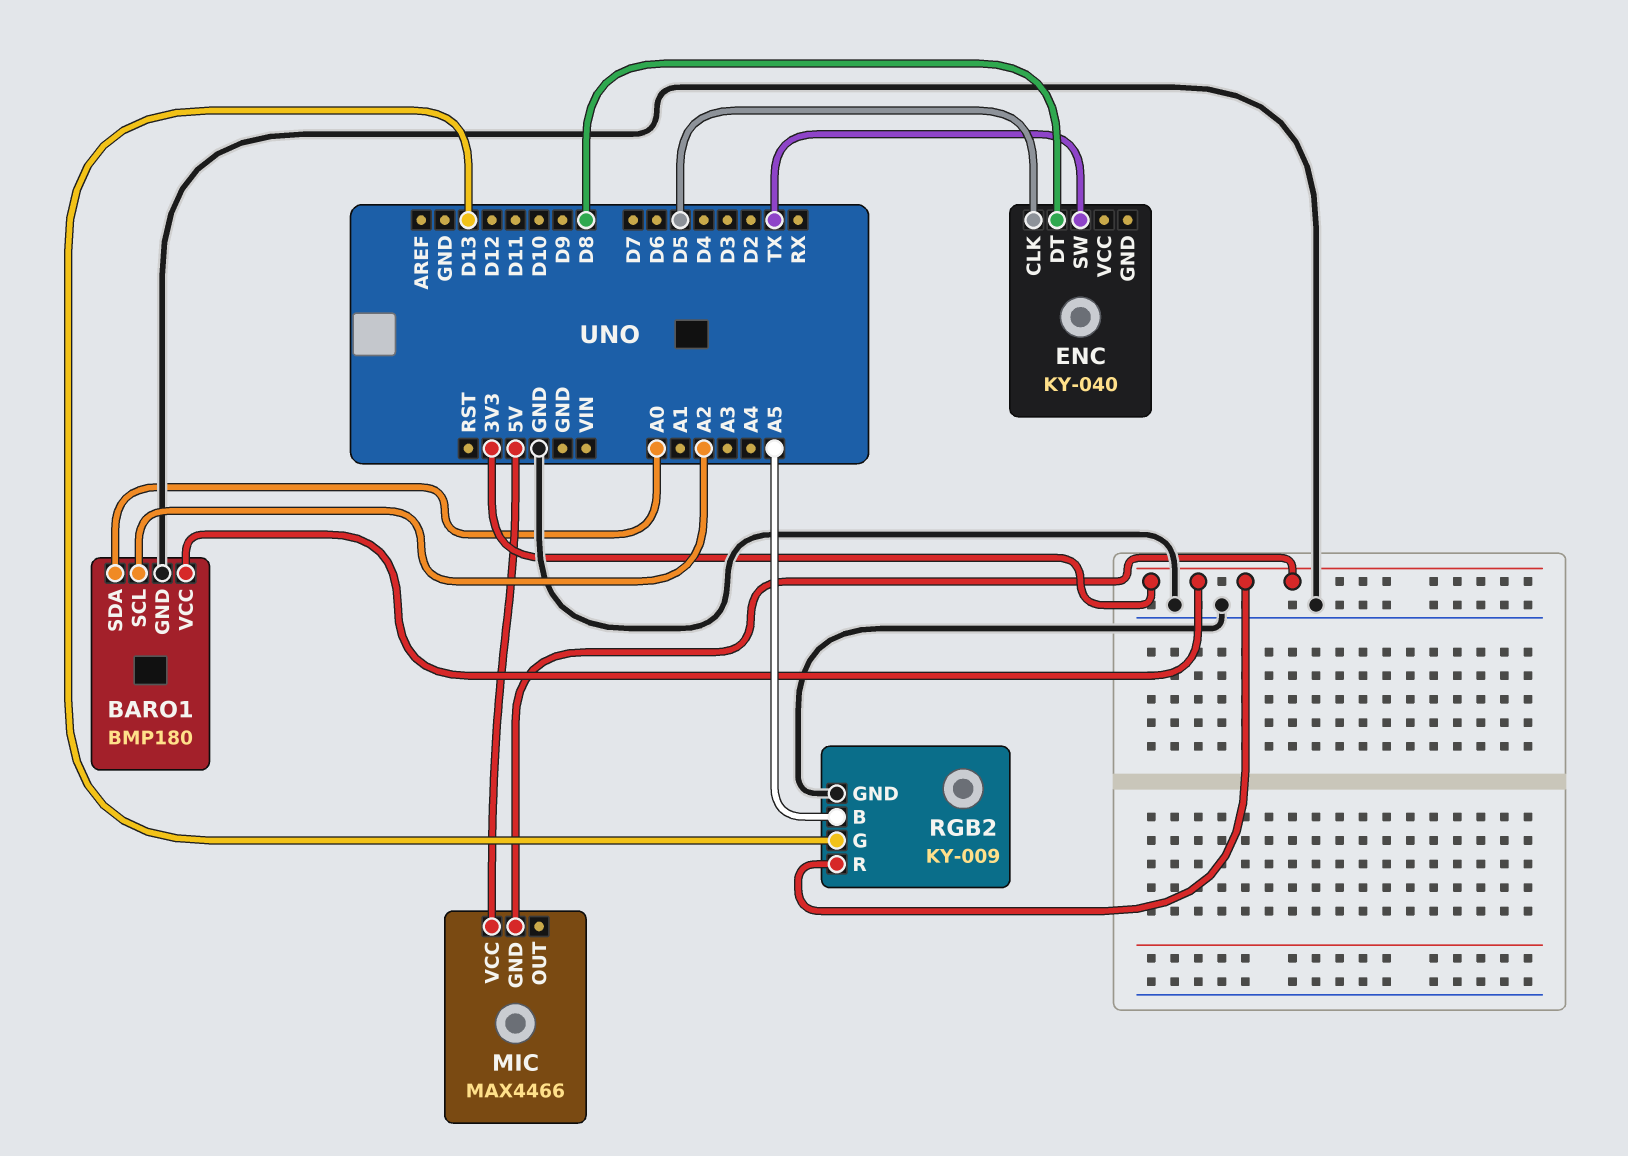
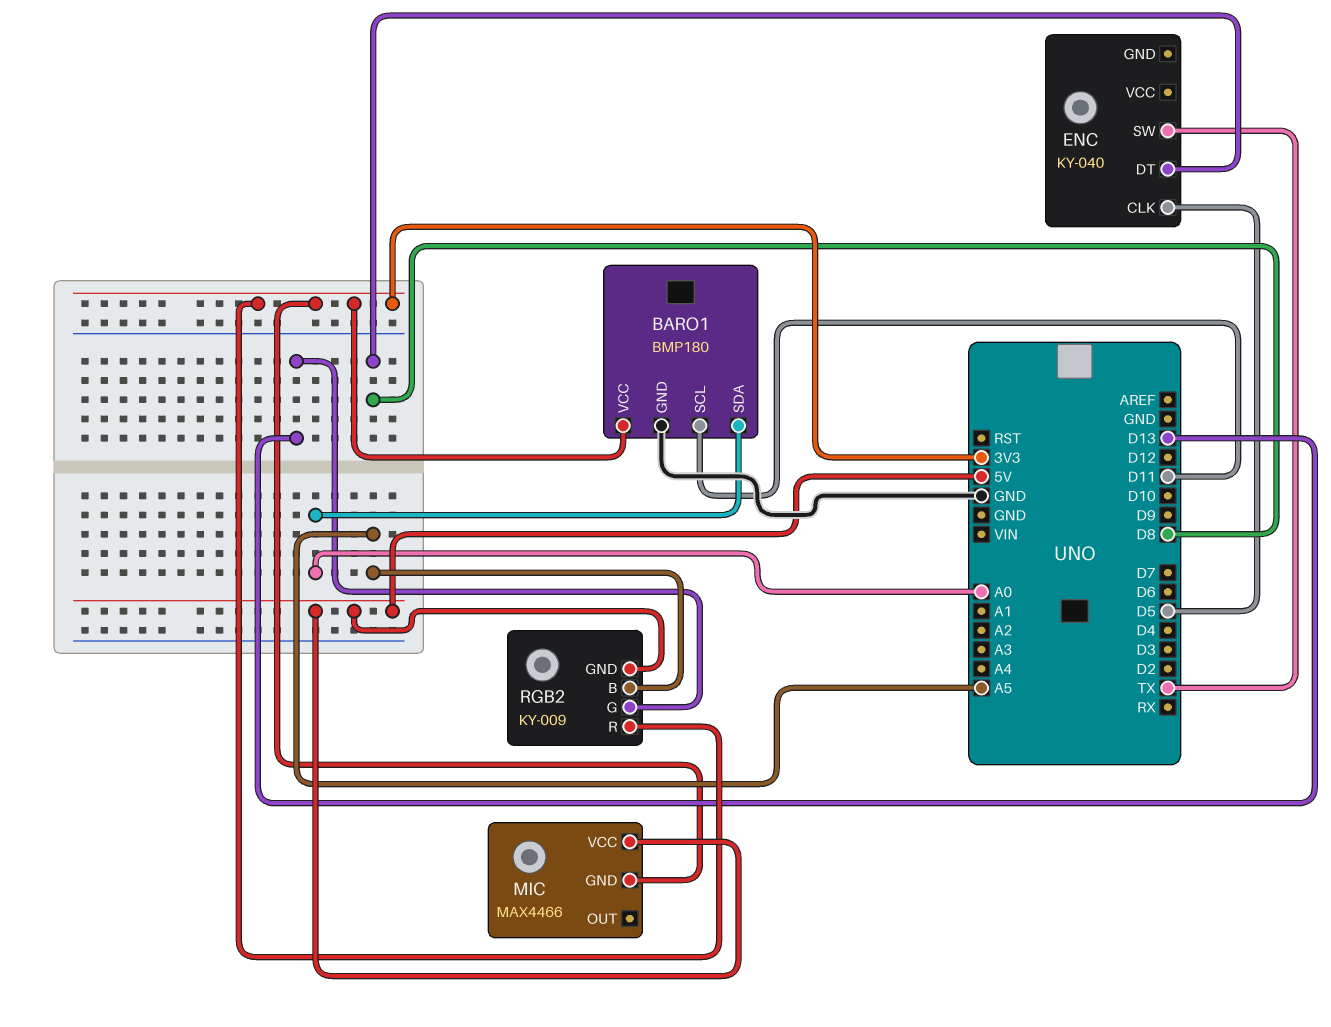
BARO1 pin SCL: A2 -> D11
RGB2 pin GND: GND -> 5V

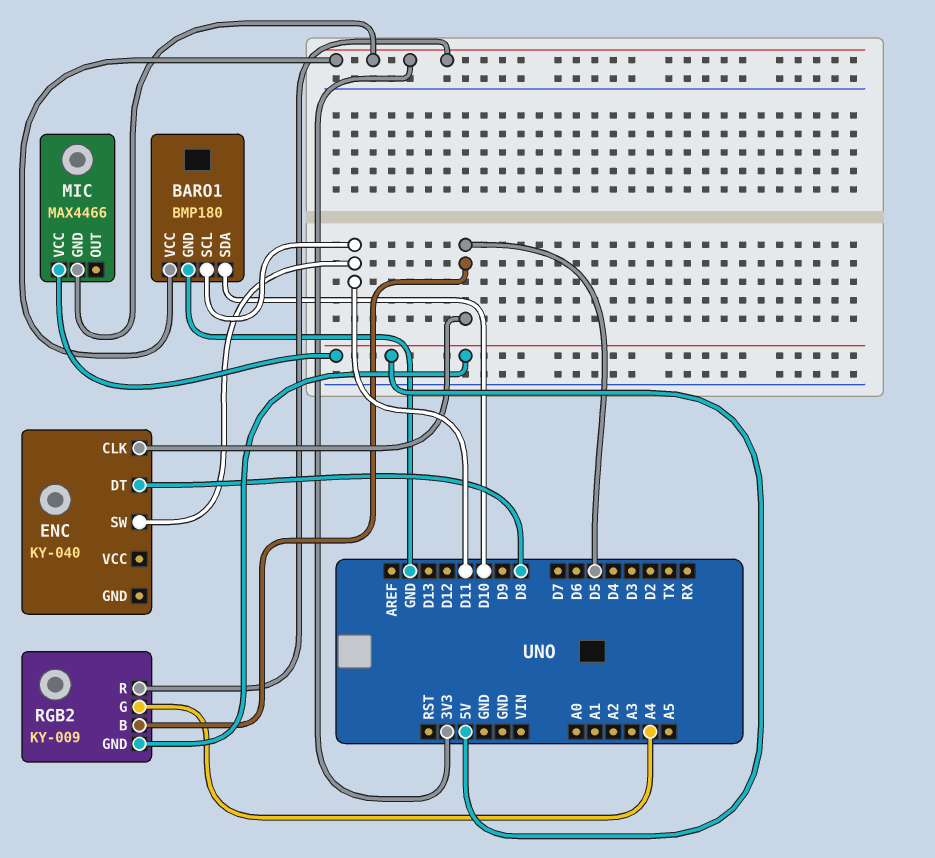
BARO1 pin SDA: A0 -> D10
ENC pin SW: TX -> D11
RGB2 pin B: A5 -> D5
RGB2 pin G: D13 -> A4

